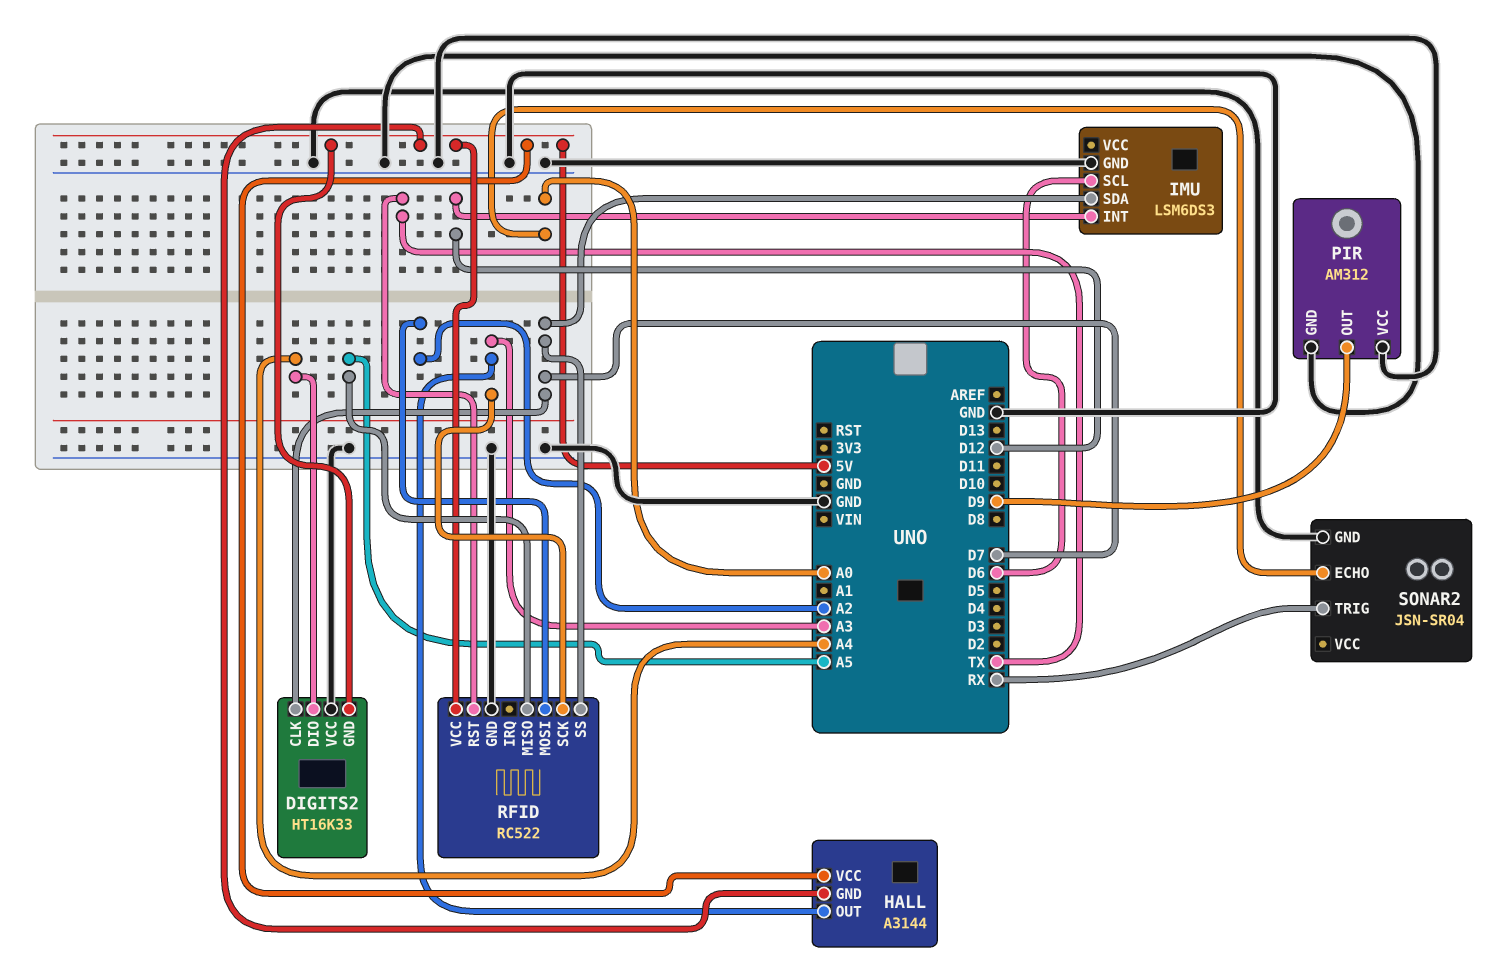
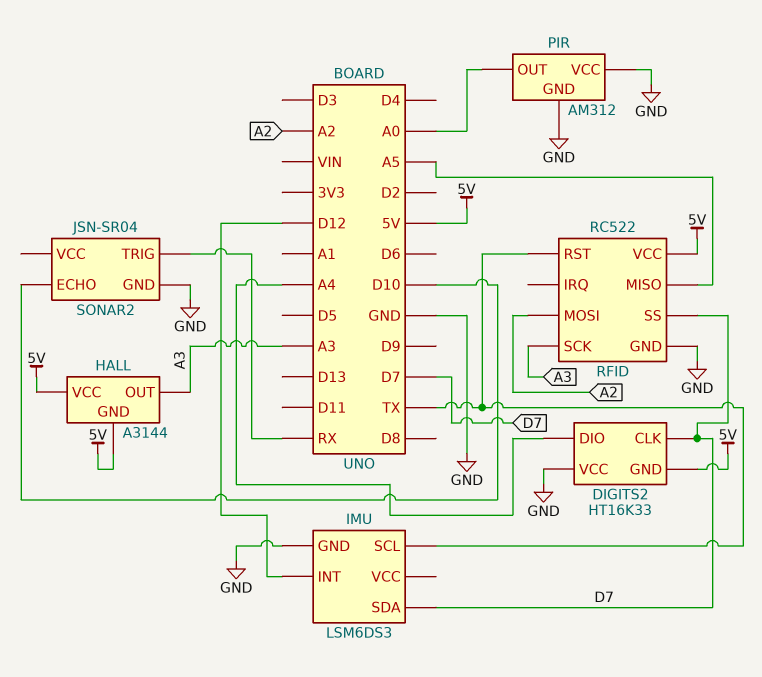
IMU pin SCL: D6 -> TX
PIR pin OUT: D9 -> A0
SONAR2 pin ECHO: A0 -> D10

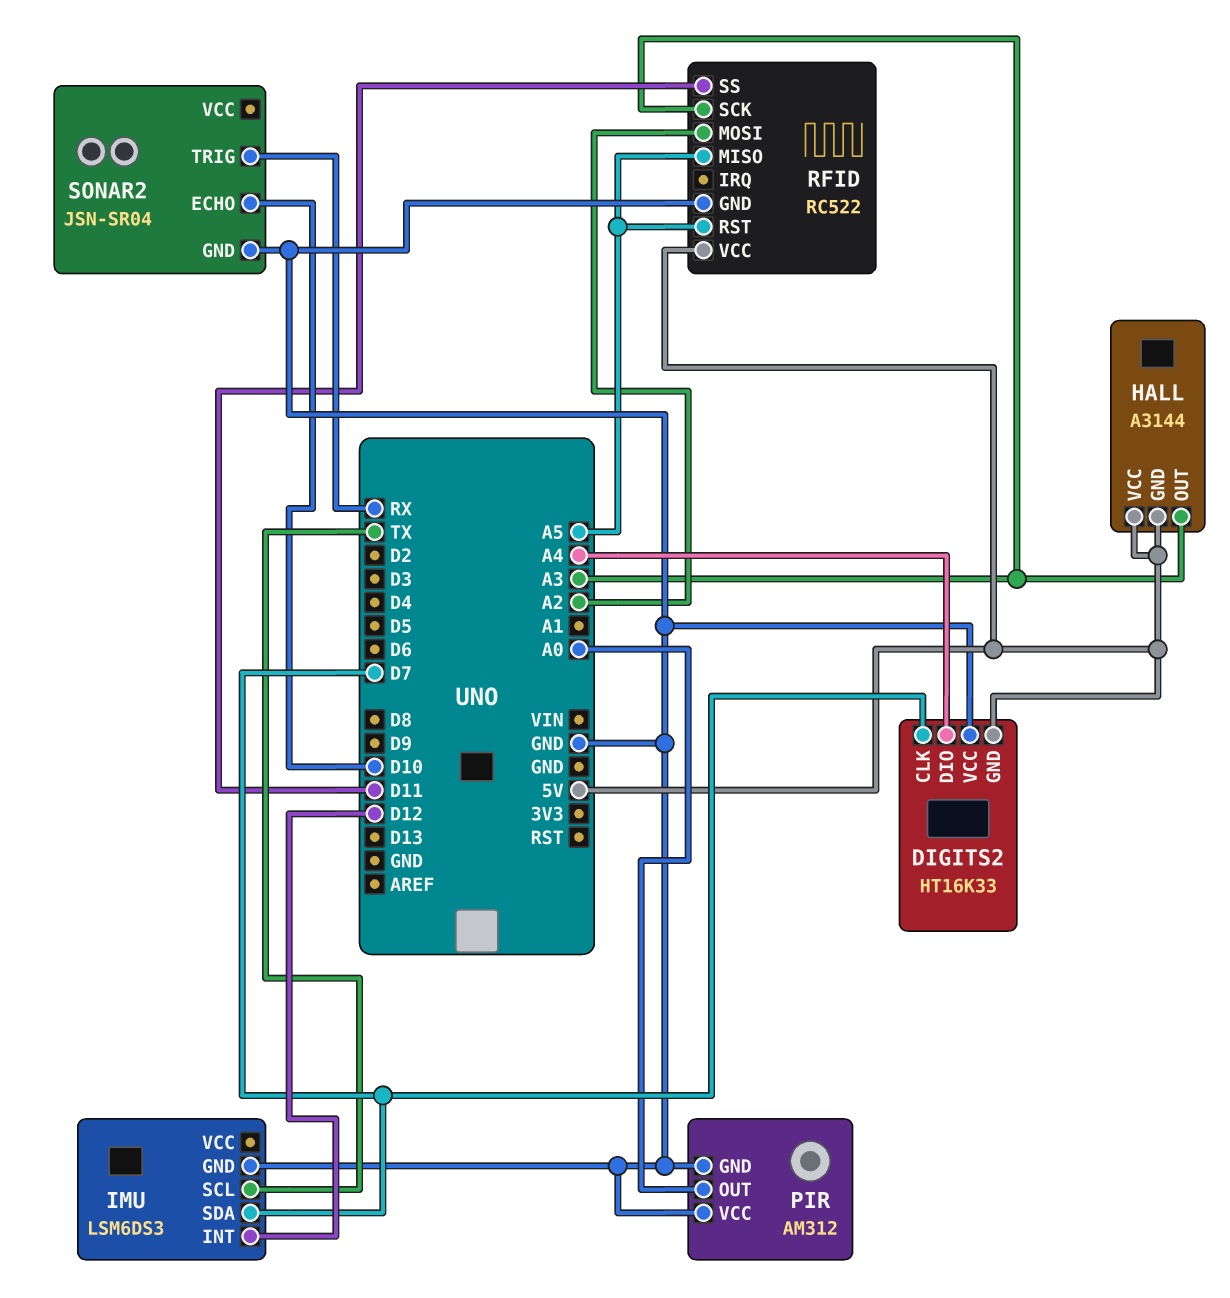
RFID pin RST: TX -> A5
RFID pin SS: D7 -> D11

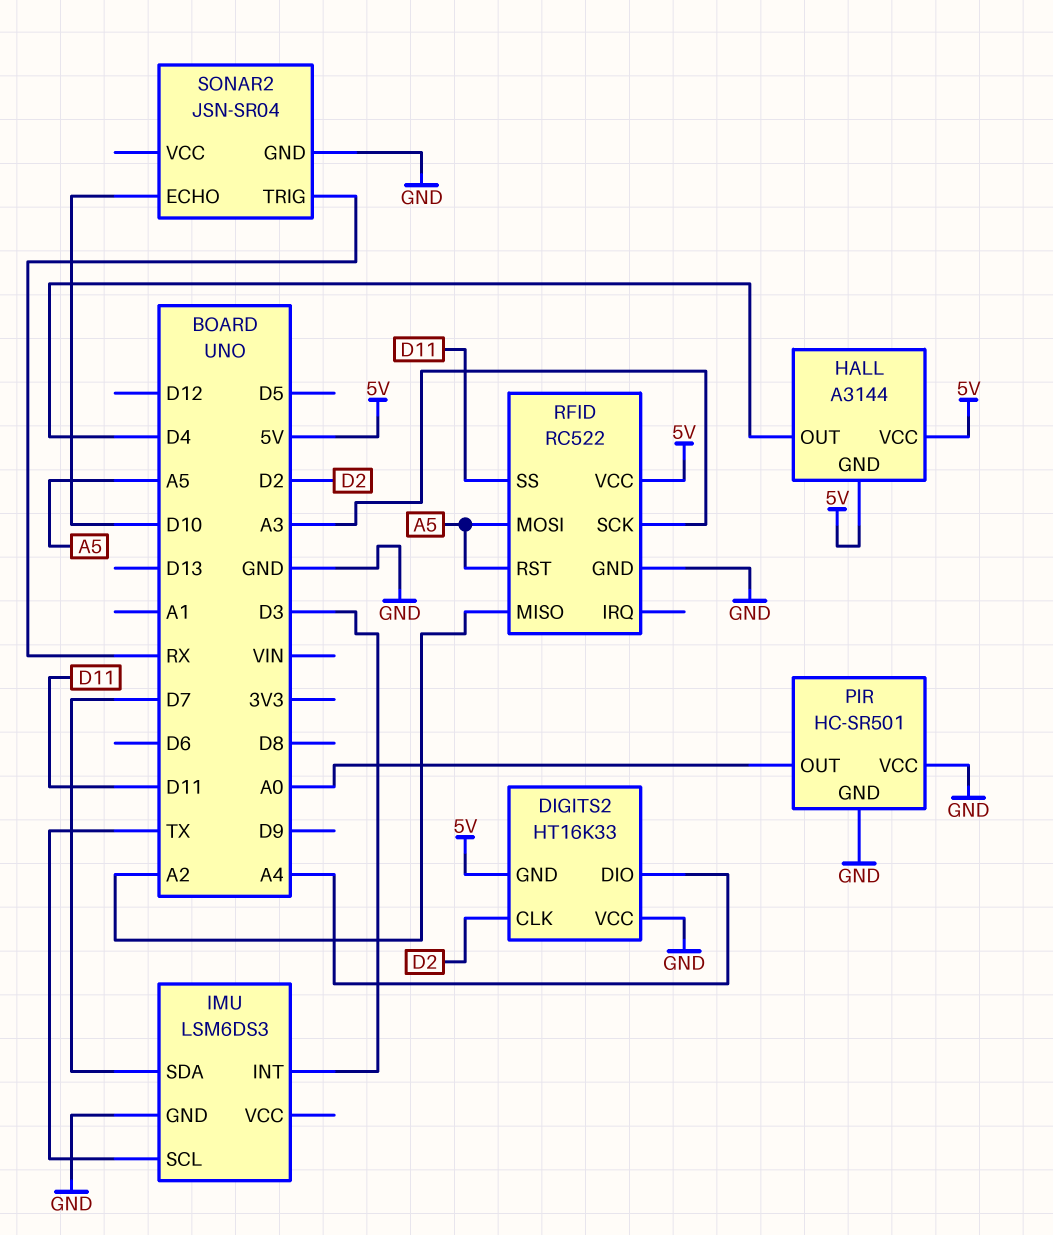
DIGITS2 pin CLK: D7 -> D2
HALL pin OUT: A3 -> D4
IMU pin INT: D12 -> D3
PIR: AM312 -> HC-SR501
RFID pin MISO: A5 -> A2
RFID pin MOSI: A2 -> A5

